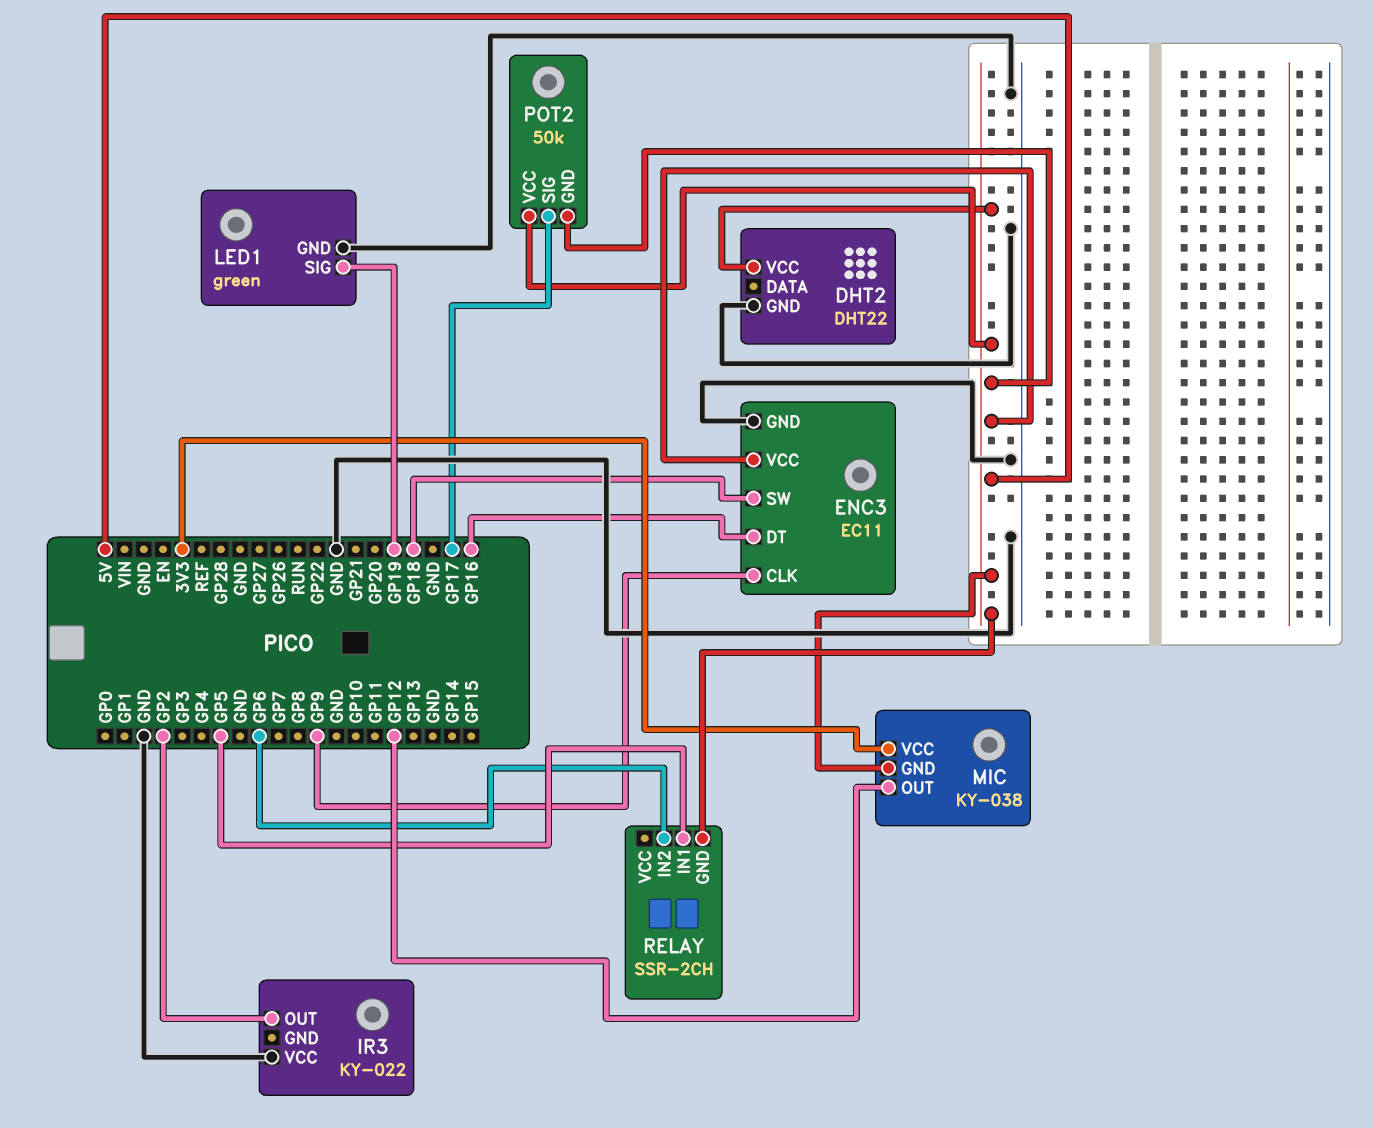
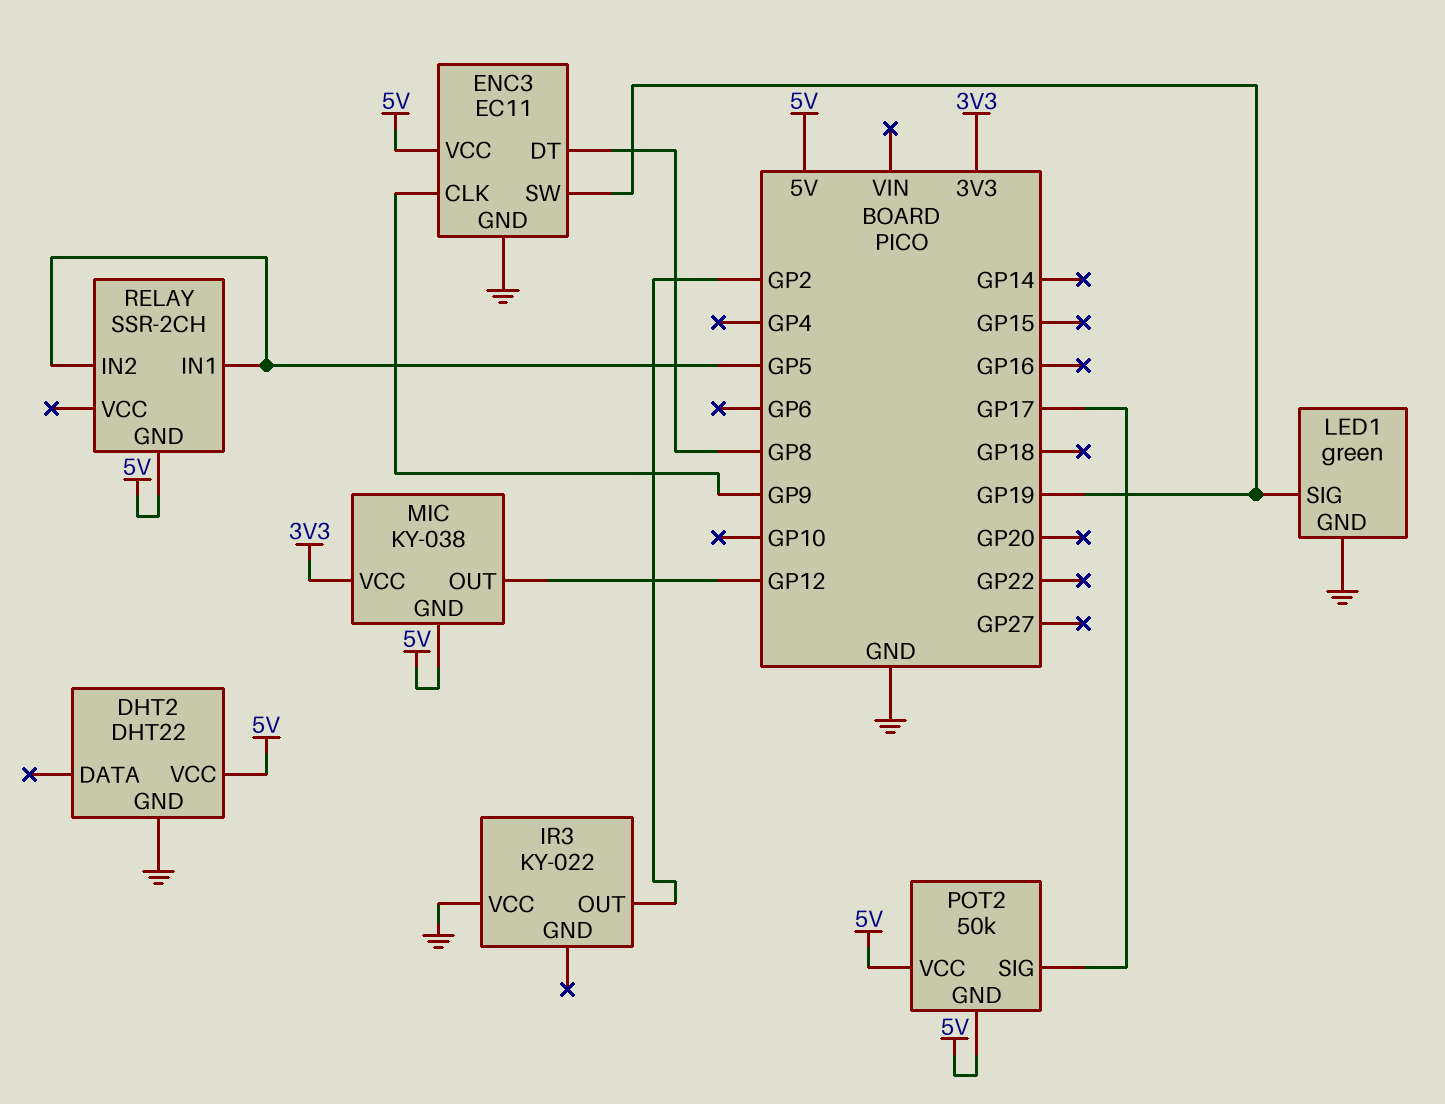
ENC3 pin DT: GP16 -> GP8
ENC3 pin SW: GP18 -> GP19
RELAY pin IN2: GP6 -> GP5

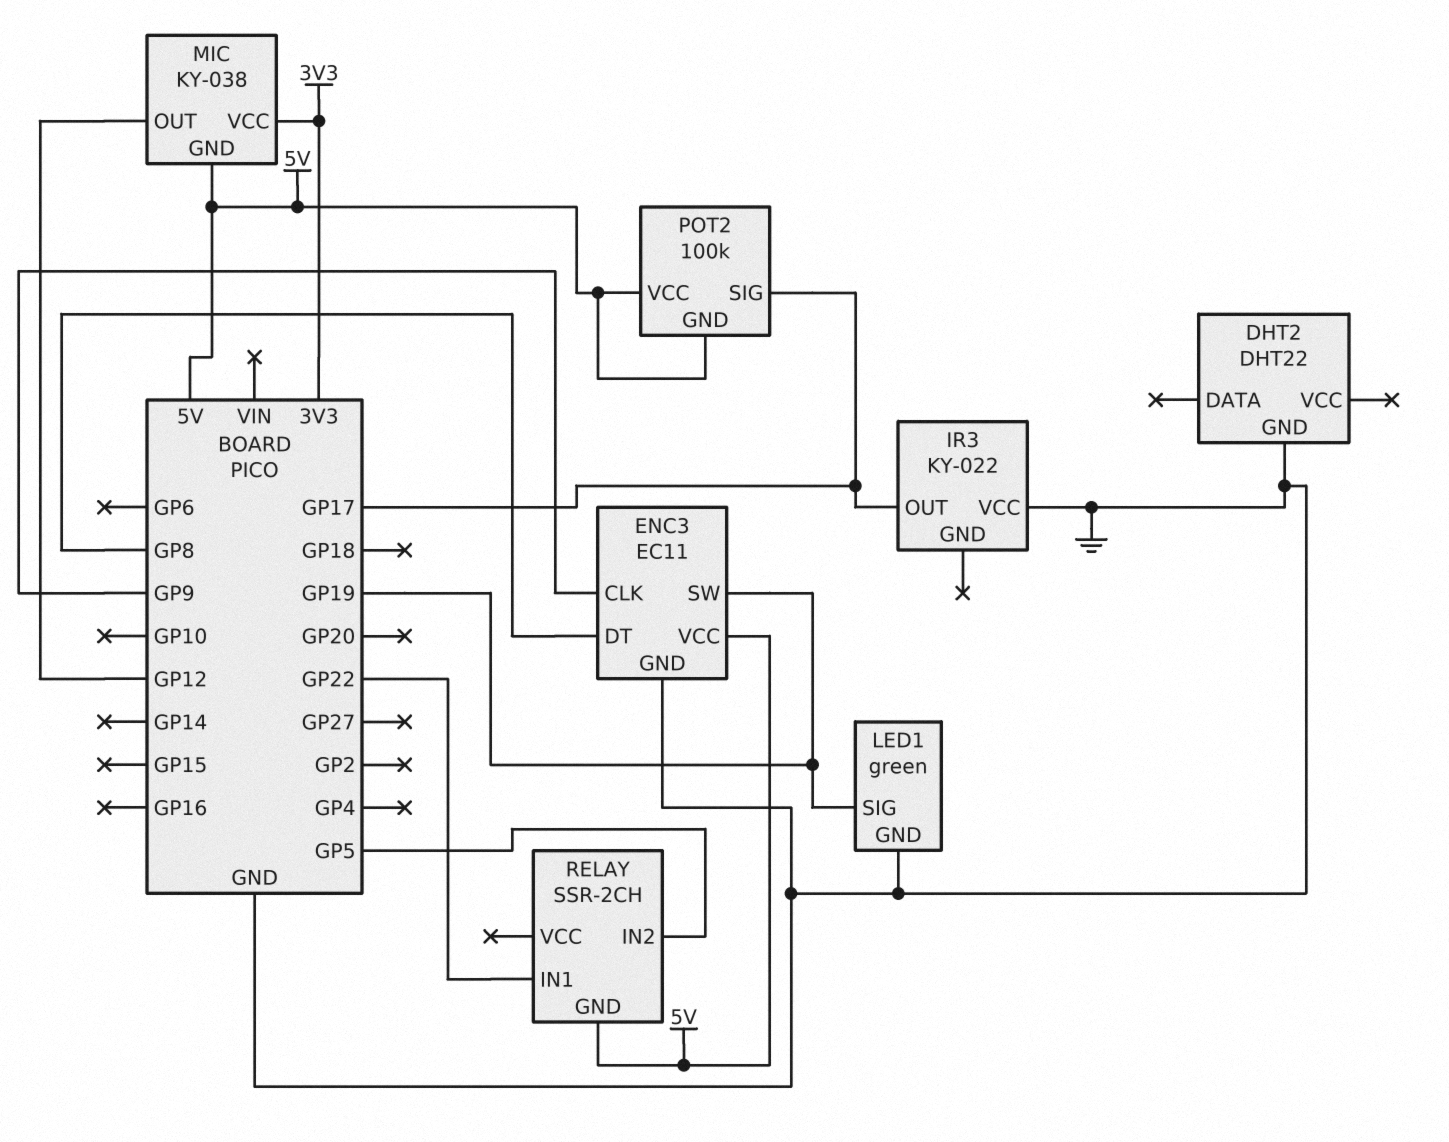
DHT2 pin VCC: 5V -> none
IR3 pin OUT: GP2 -> GP17
POT2: 50k -> 100k
RELAY pin IN1: GP5 -> GP22

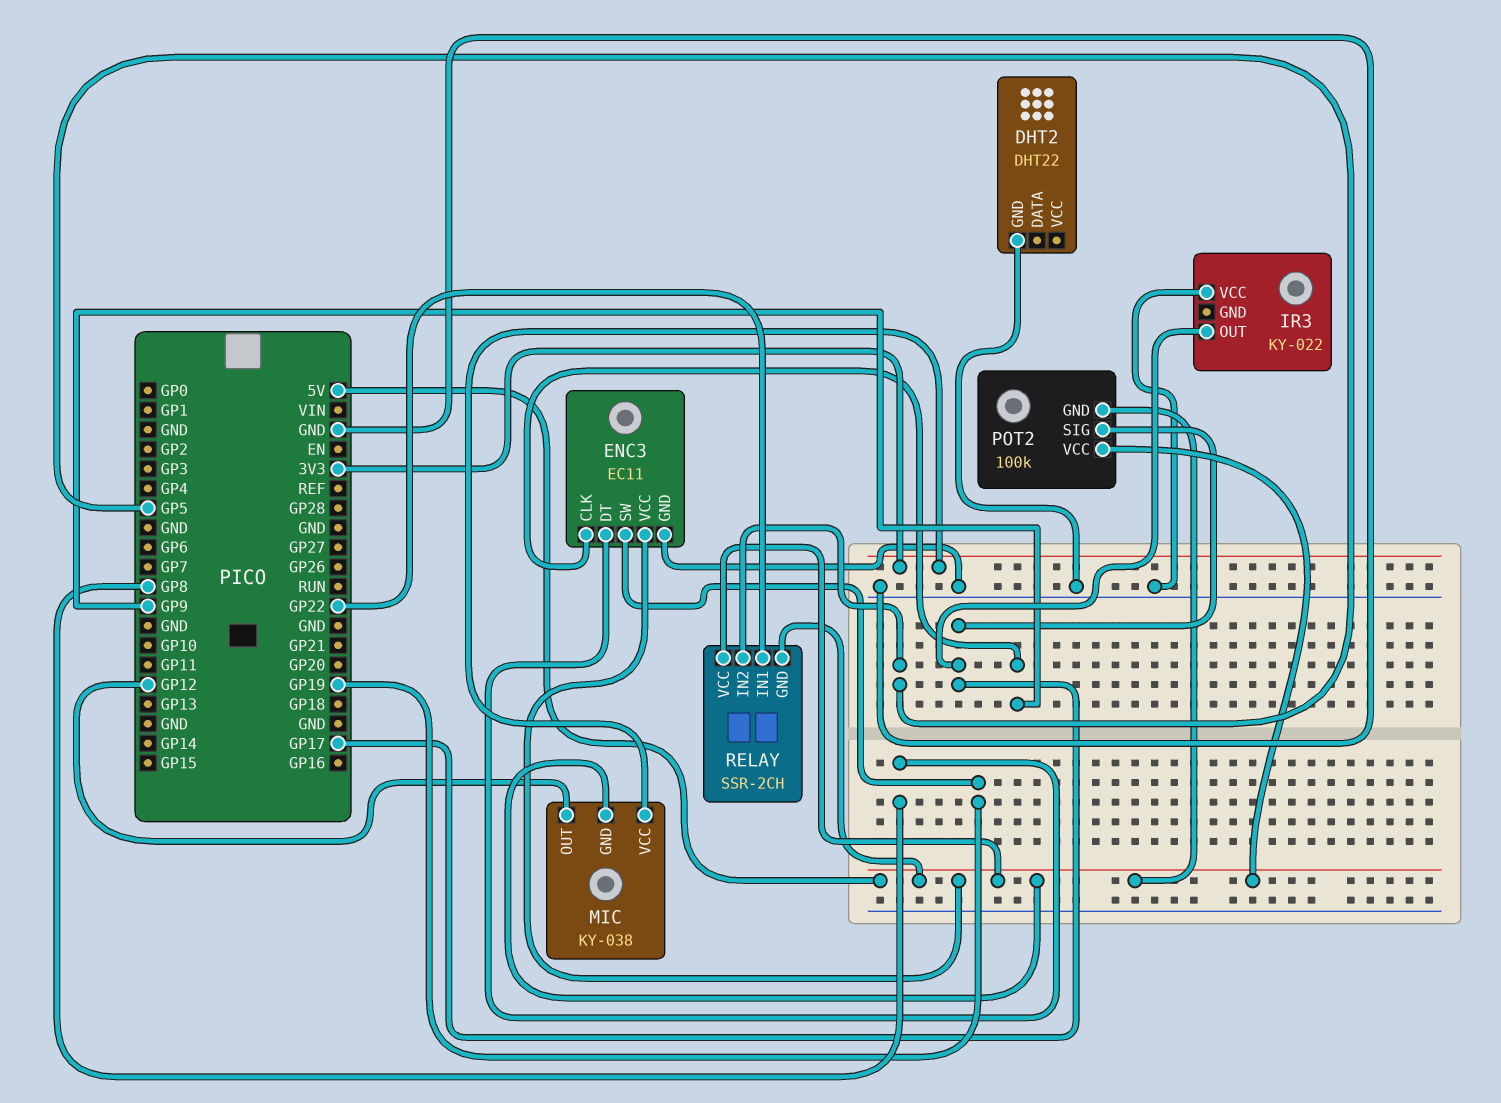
LED1: green -> none
LED1 pin GND: GND -> none
LED1 pin SIG: GP19 -> none
RELAY pin VCC: none -> 5V

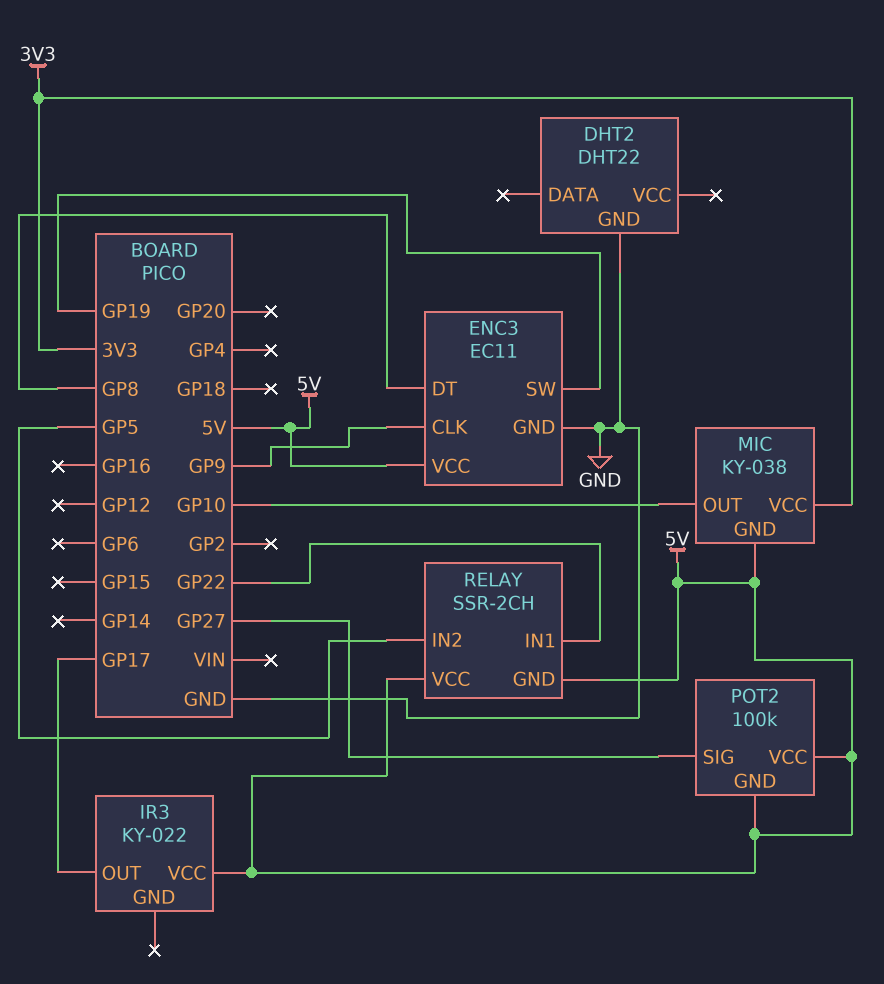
IR3 pin VCC: GND -> 5V
MIC pin OUT: GP12 -> GP10
POT2 pin SIG: GP17 -> GP27

